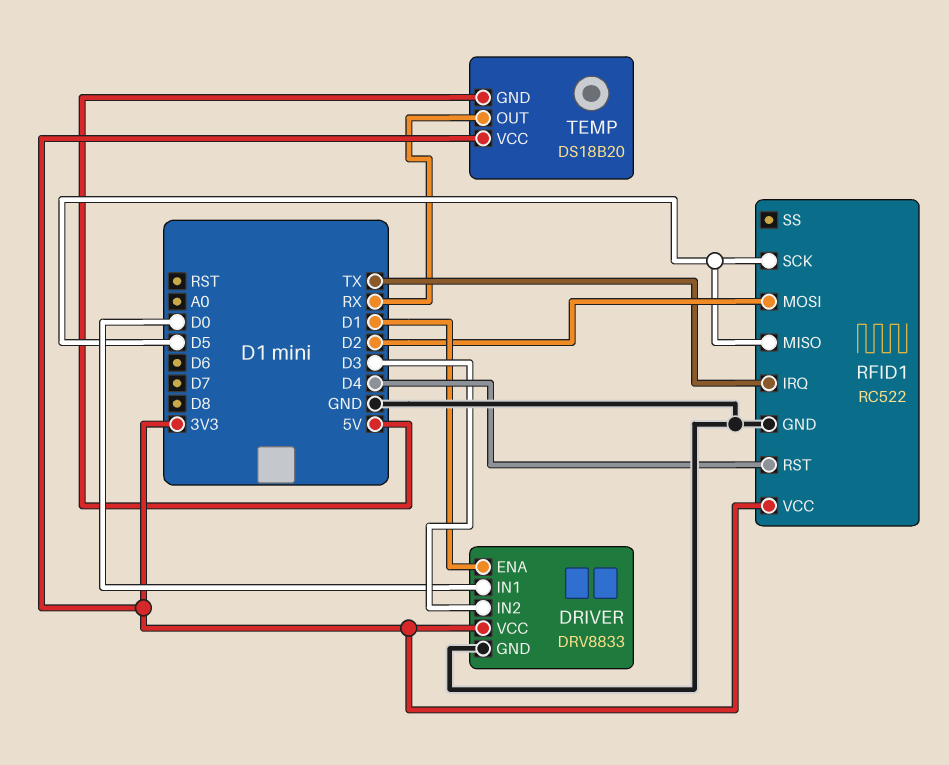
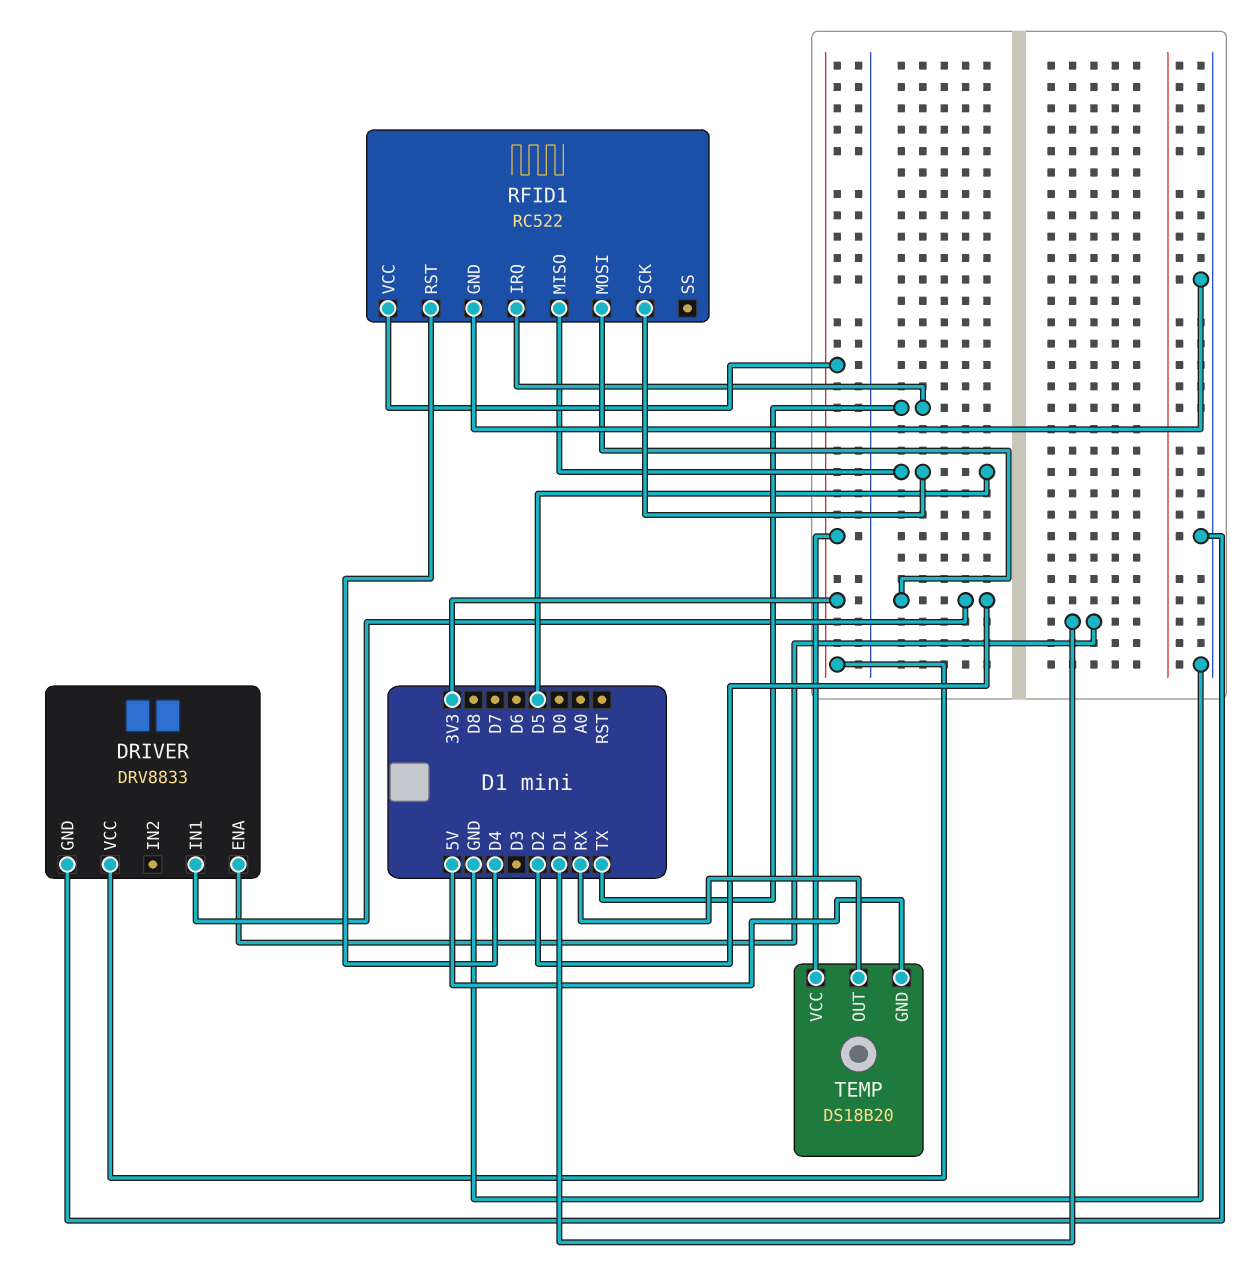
DRIVER pin IN1: D0 -> D2
DRIVER pin IN2: D3 -> none

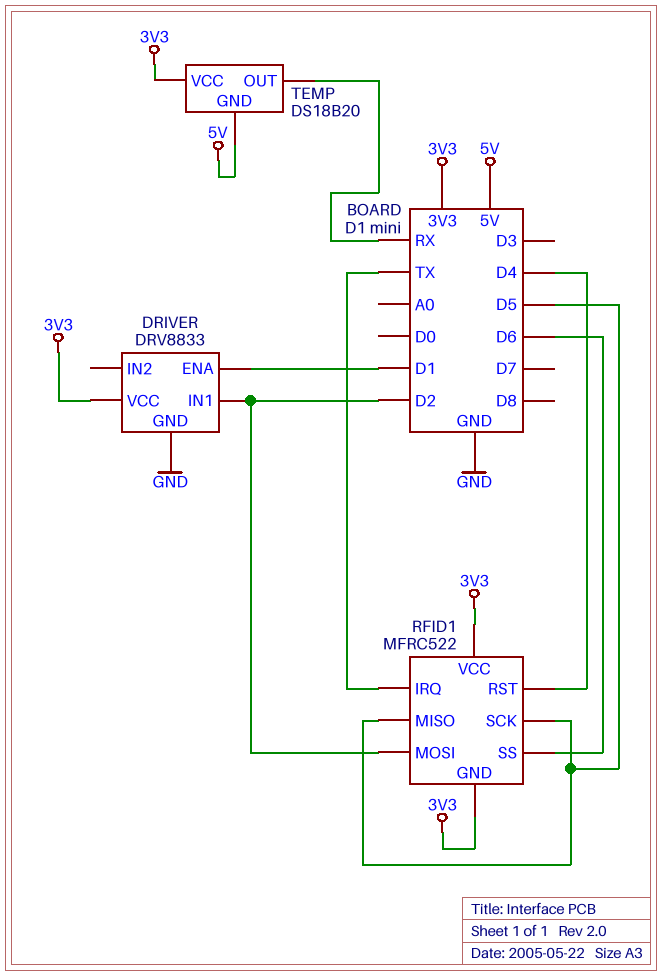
RFID1: RC522 -> MFRC522
RFID1 pin GND: GND -> 3V3
RFID1 pin SS: none -> D6

